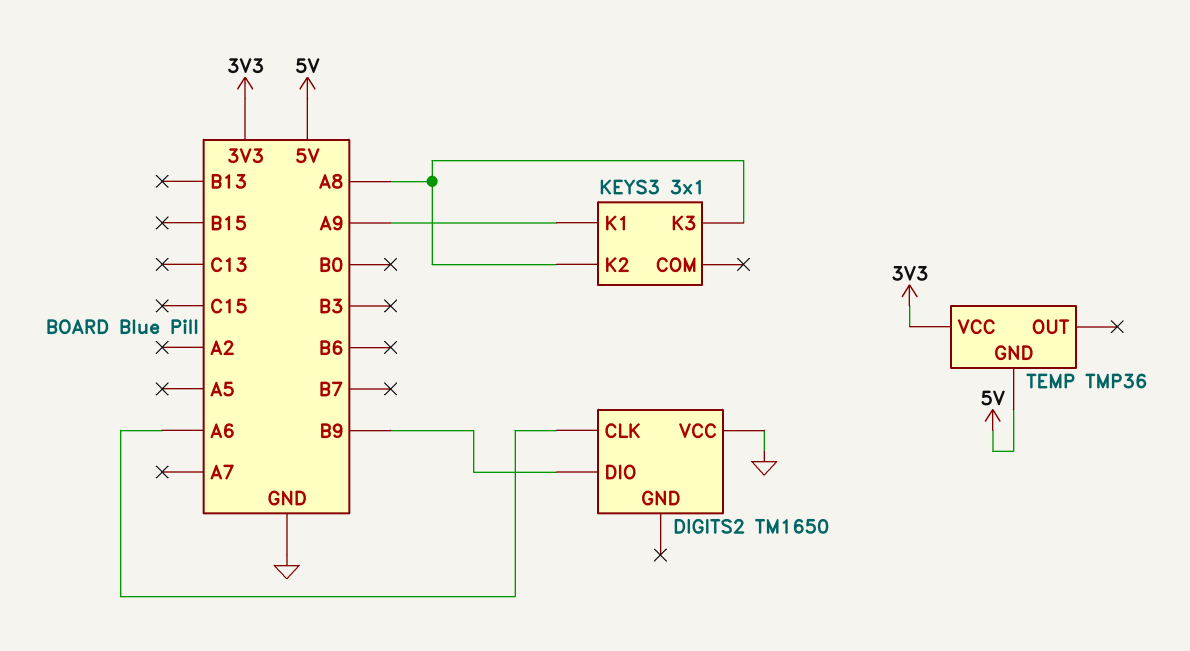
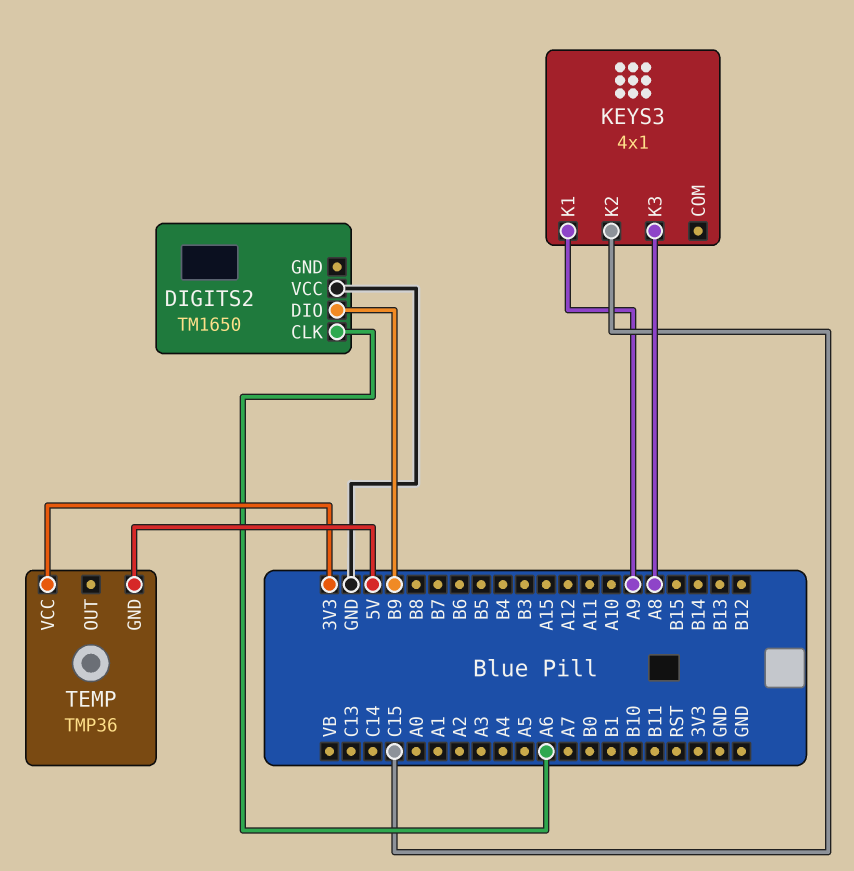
KEYS3: 3x1 -> 4x1
KEYS3 pin K2: A8 -> C15

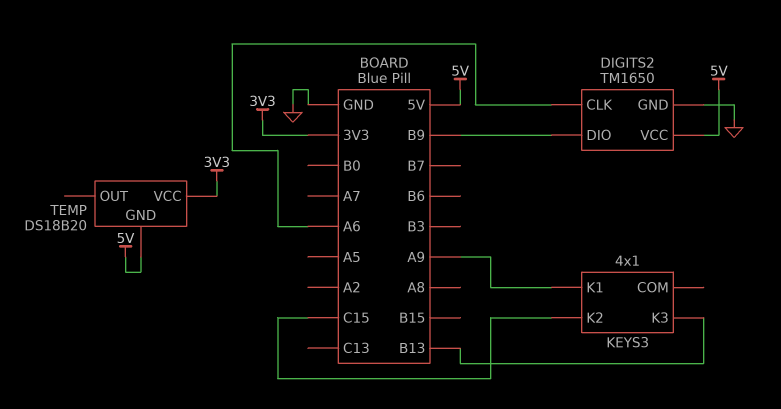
DIGITS2 pin GND: none -> GND
DIGITS2 pin VCC: GND -> 5V
KEYS3 pin K3: A8 -> B13
TEMP: TMP36 -> DS18B20

